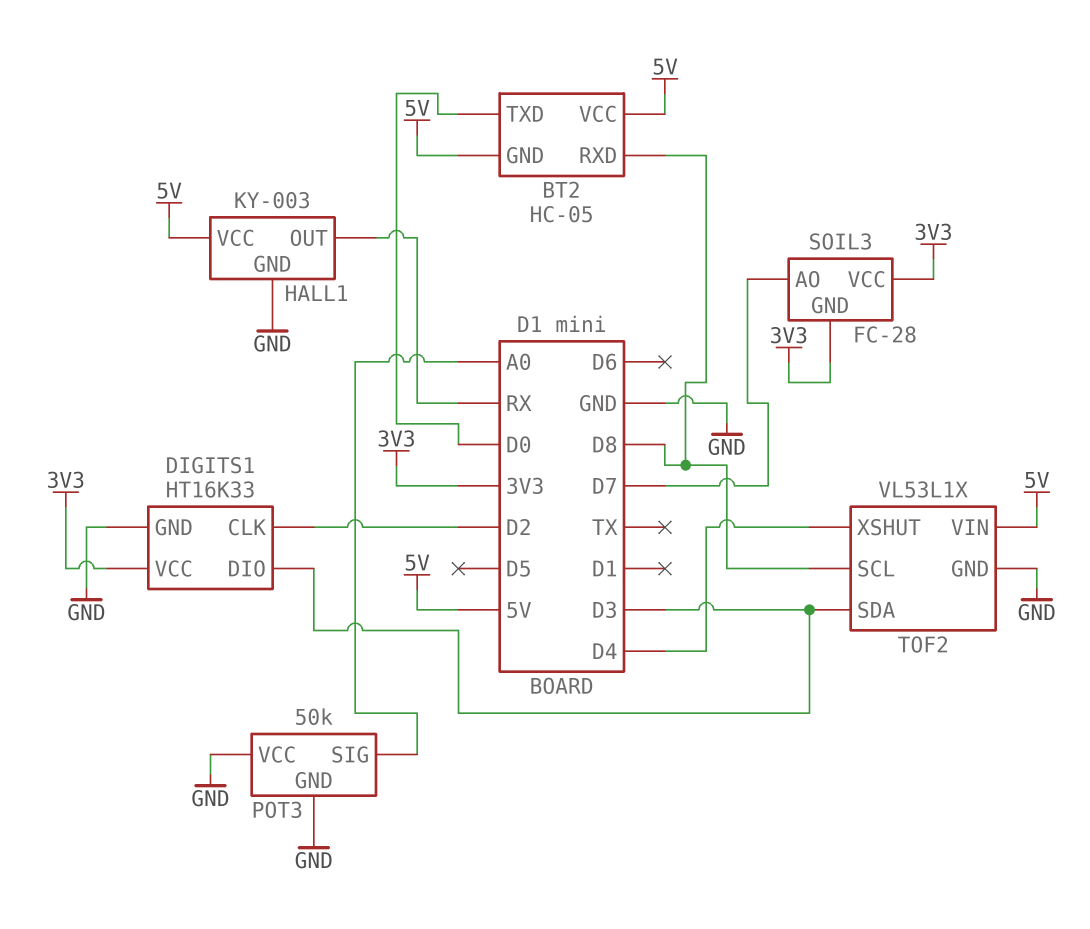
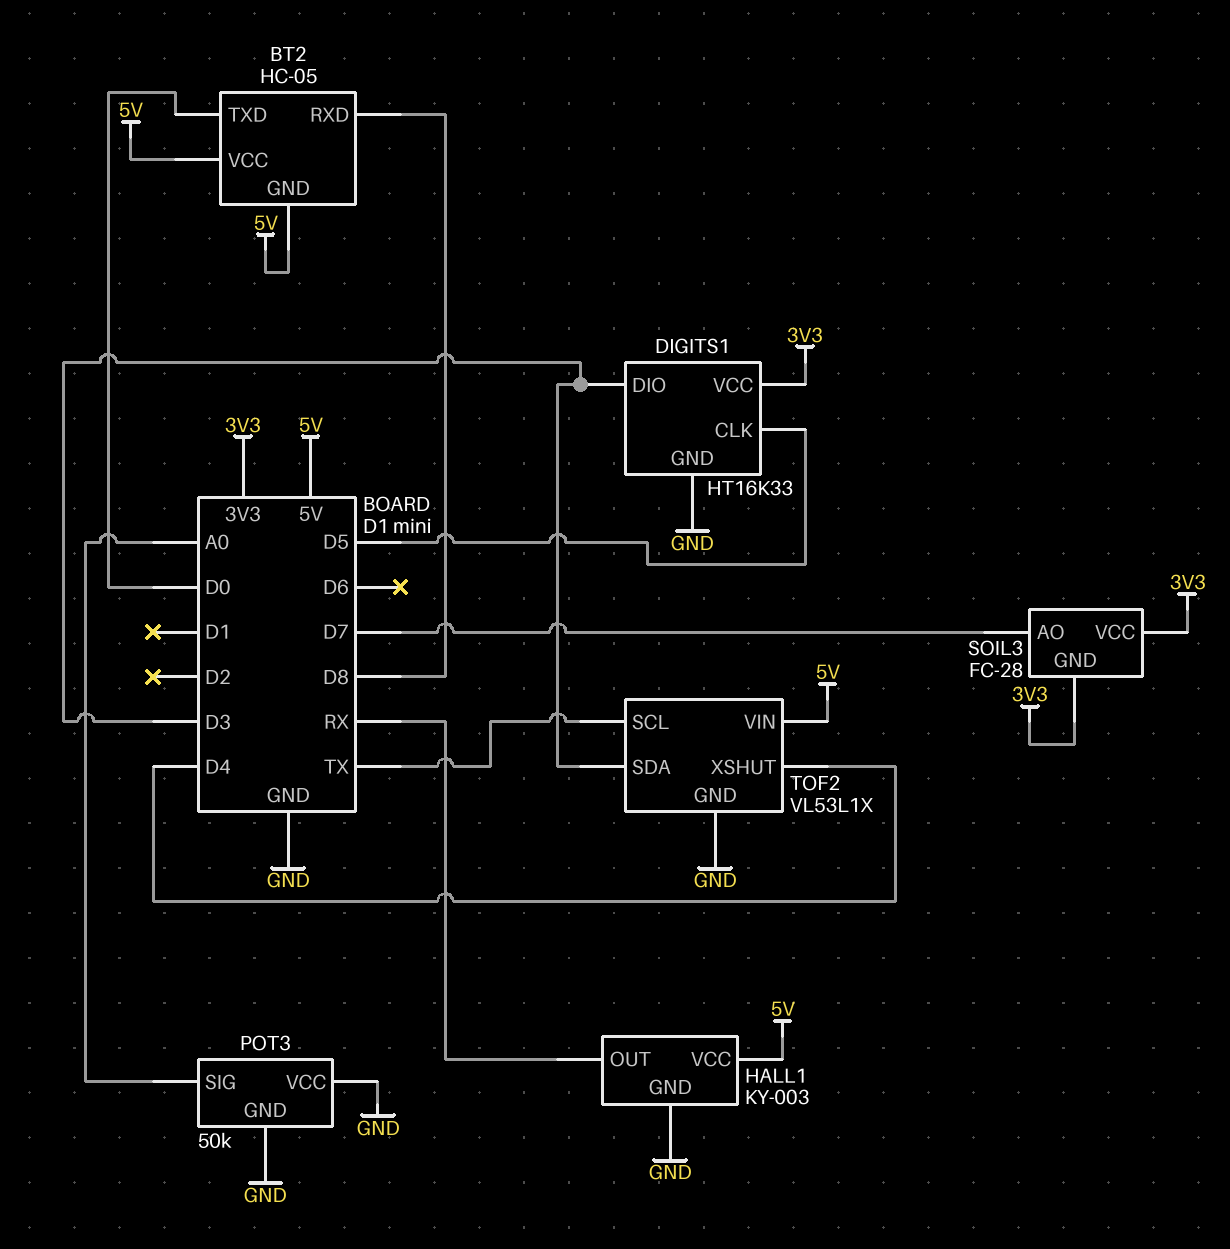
DIGITS1 pin CLK: D2 -> D5
TOF2 pin SCL: D8 -> TX

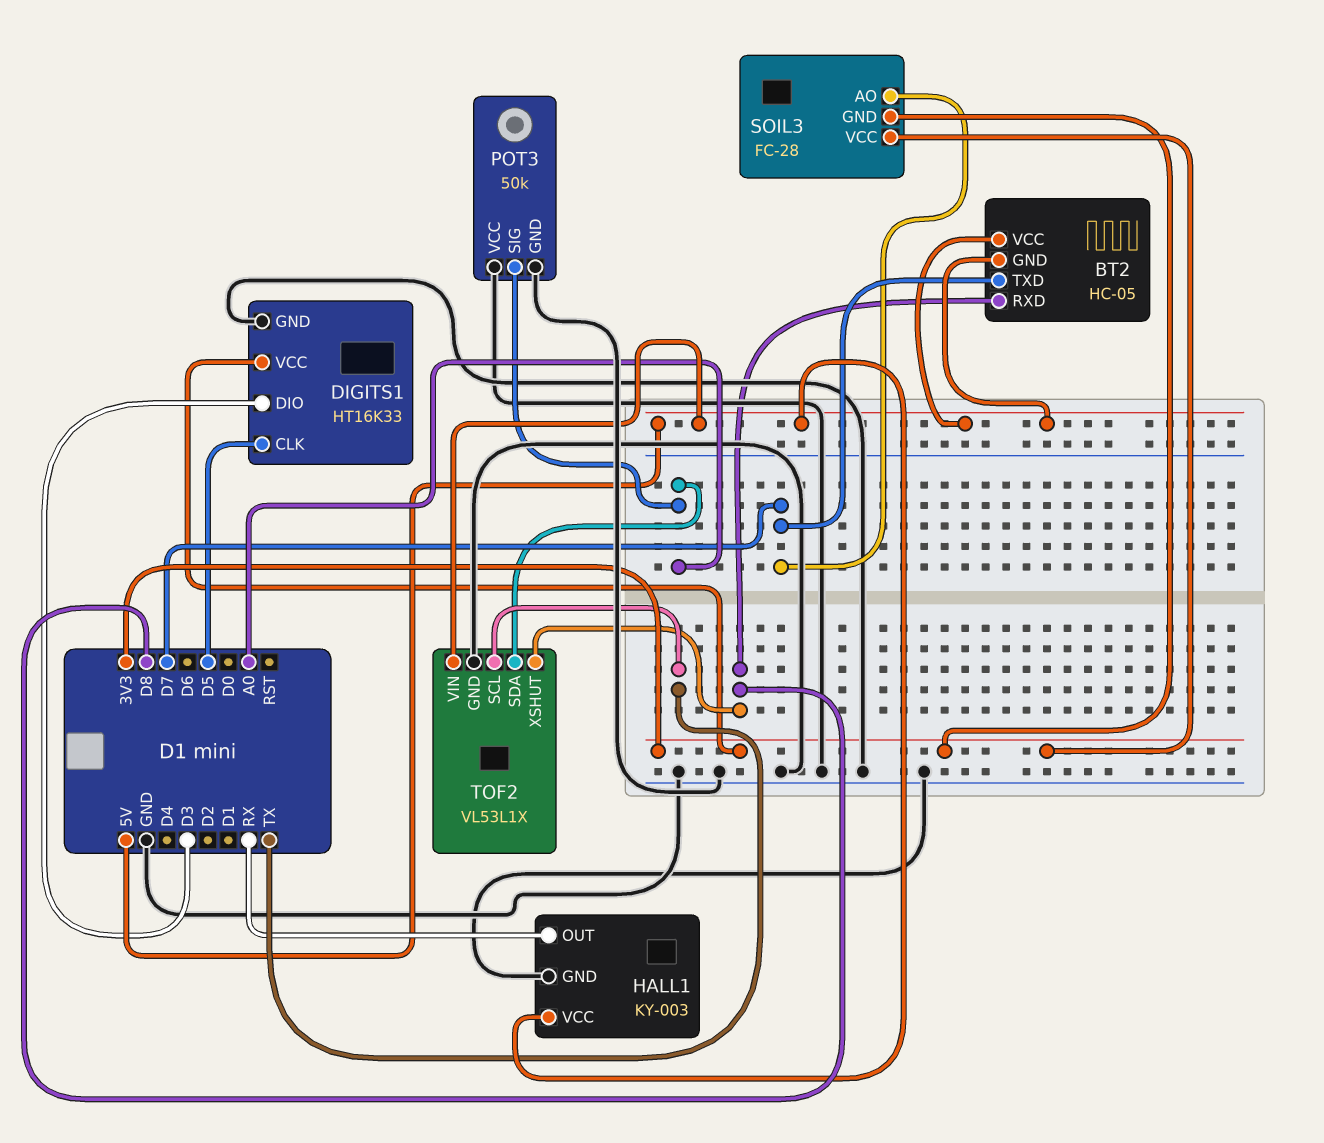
BT2 pin TXD: D0 -> D7
TOF2 pin SDA: D3 -> A0
TOF2 pin XSHUT: D4 -> D8

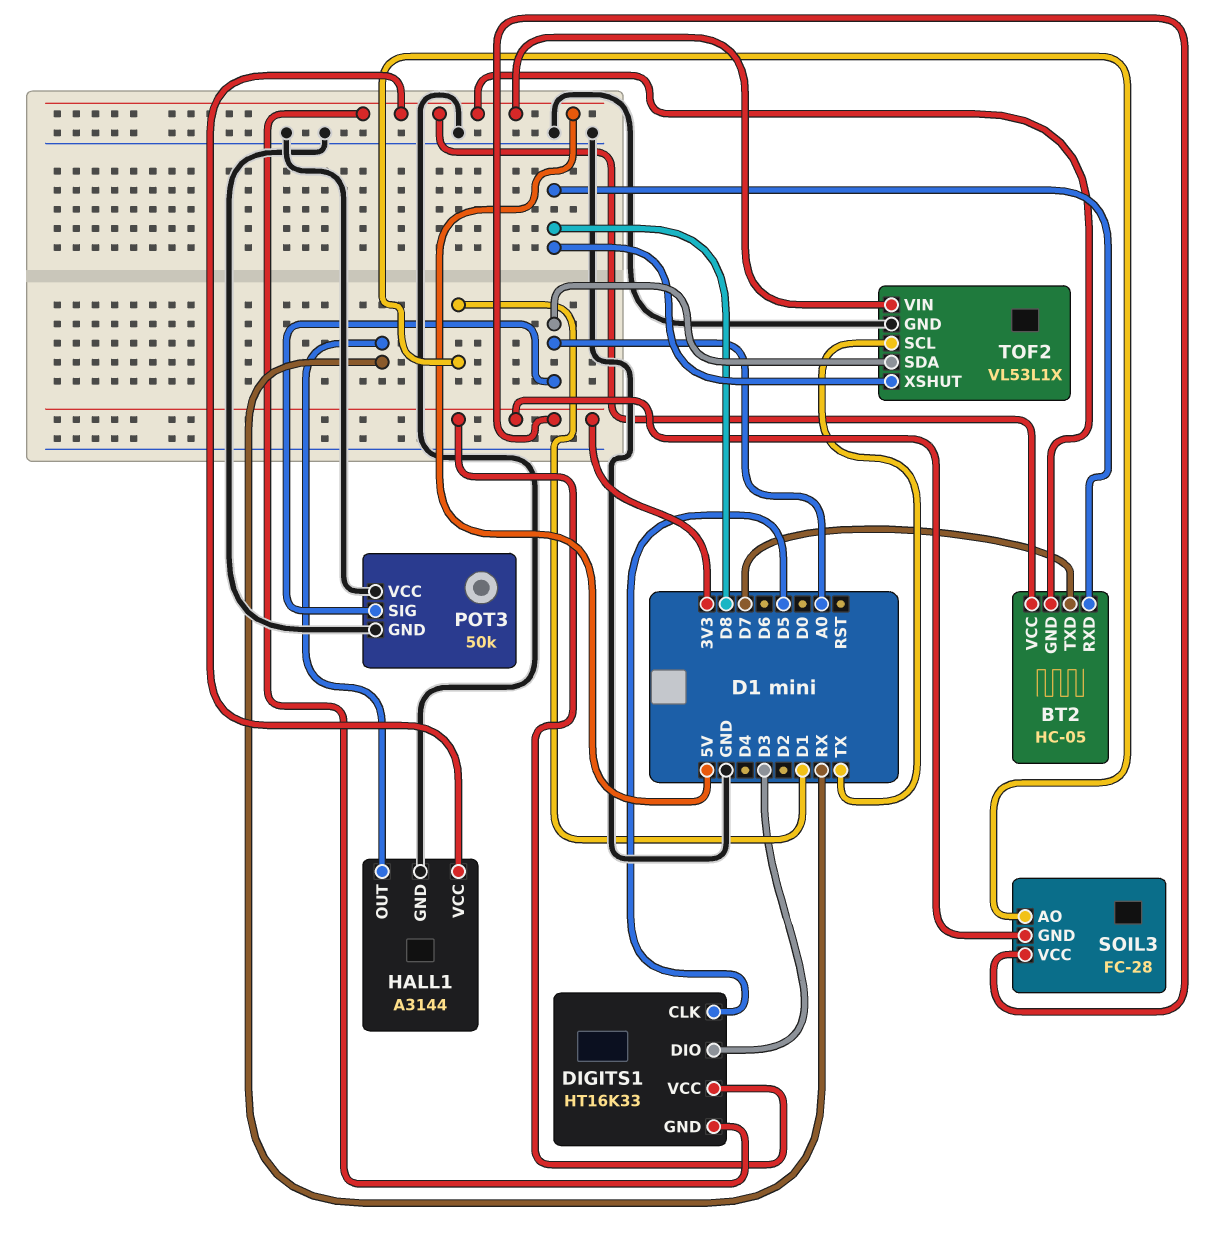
DIGITS1 pin GND: GND -> 5V
HALL1: KY-003 -> A3144
SOIL3 pin AO: D7 -> D1

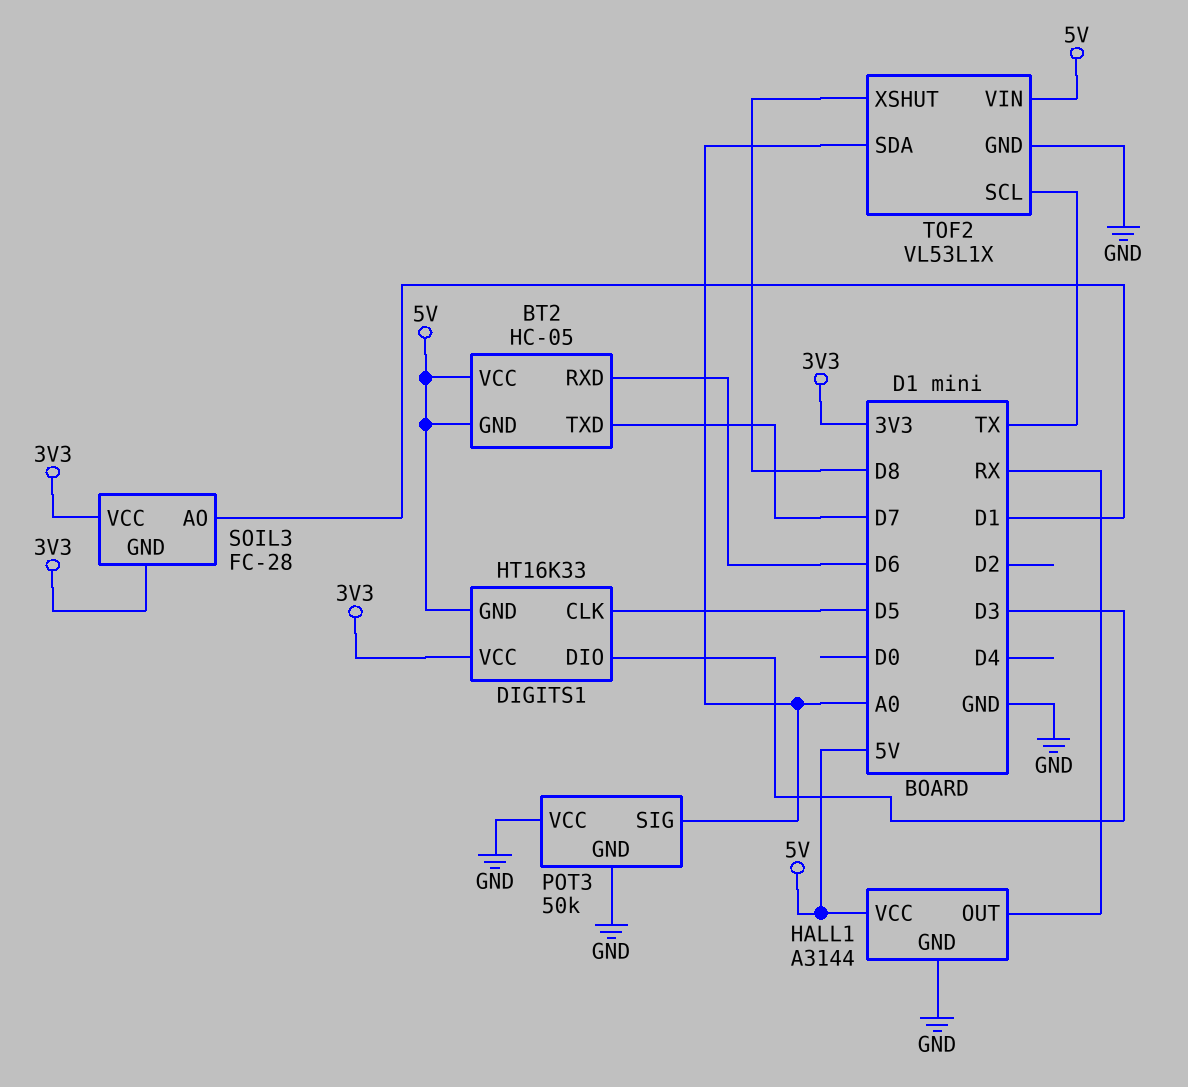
BT2 pin RXD: D8 -> D6

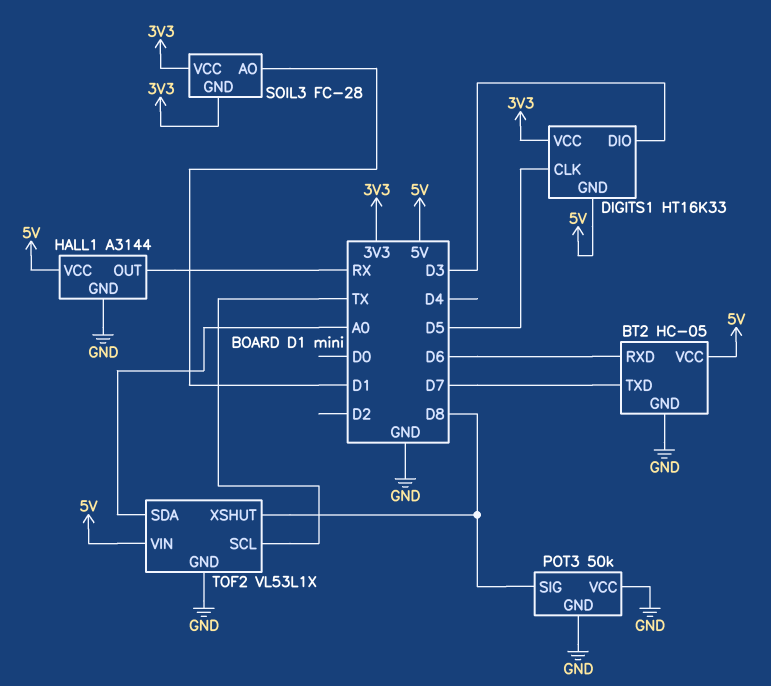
BT2 pin GND: 5V -> GND
POT3 pin SIG: A0 -> D8

